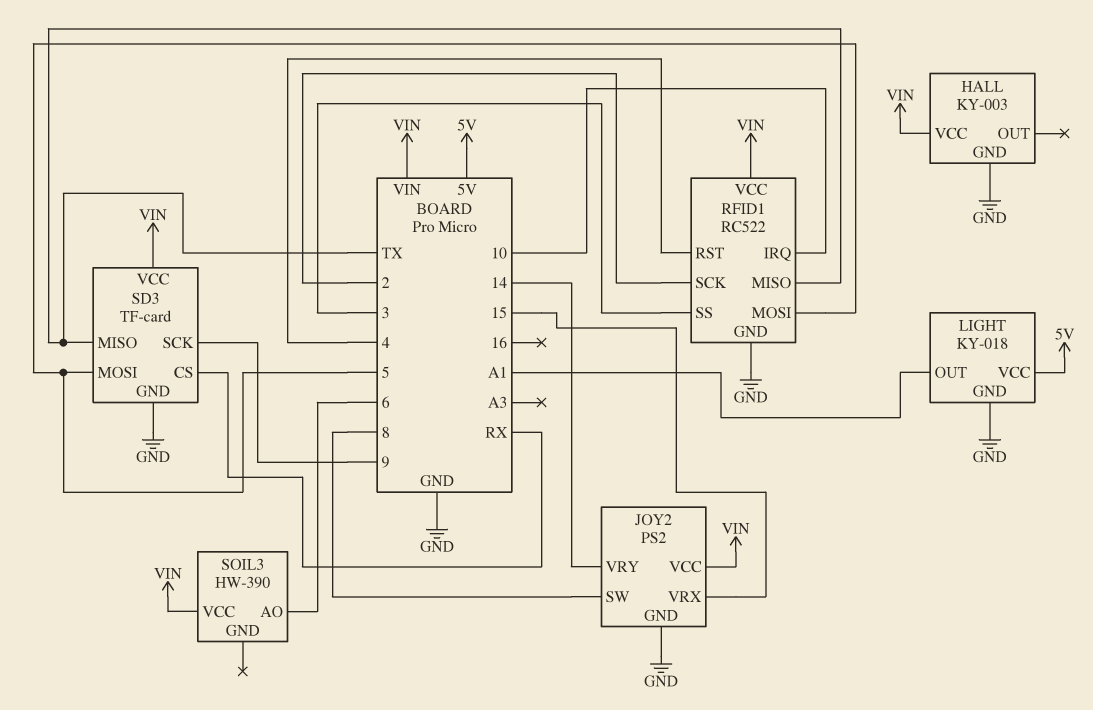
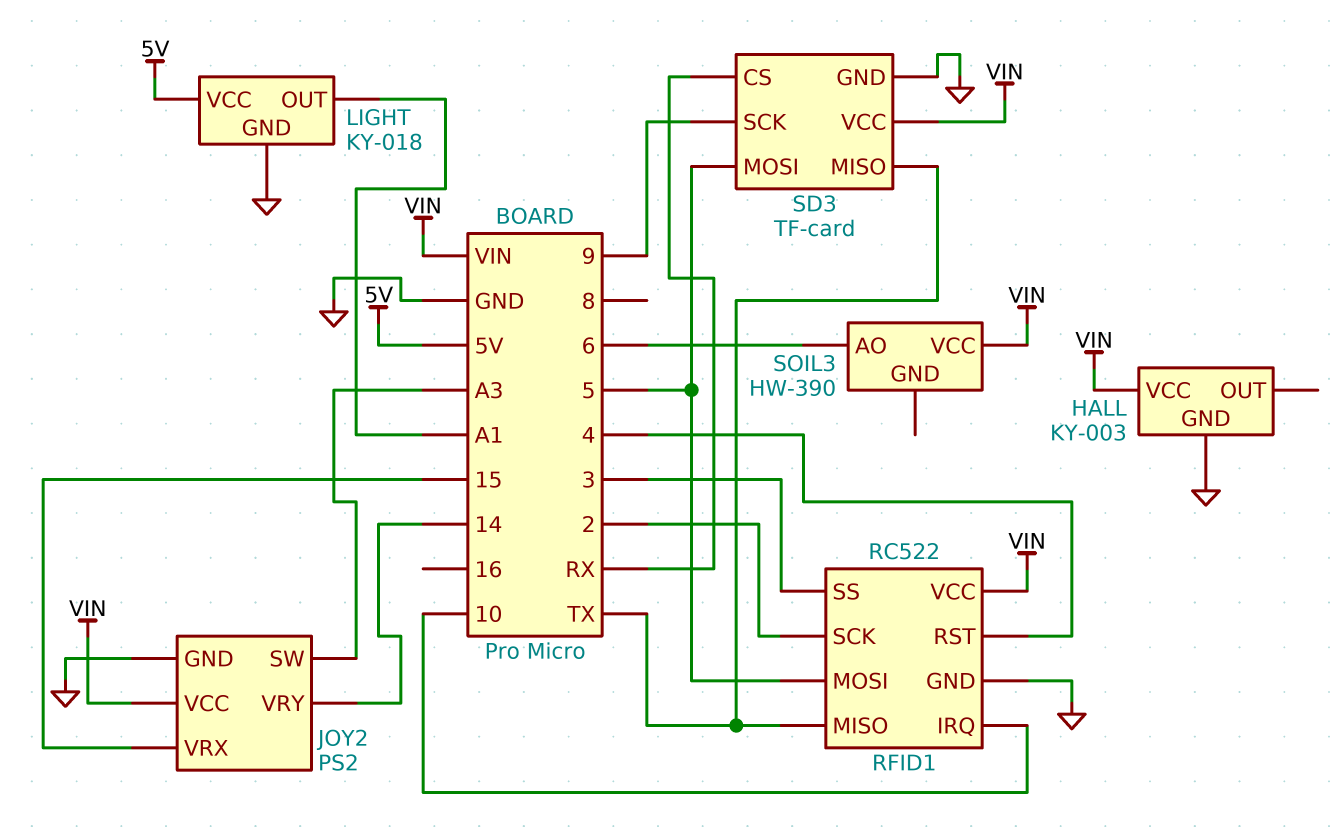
JOY2 pin SW: 8 -> A3

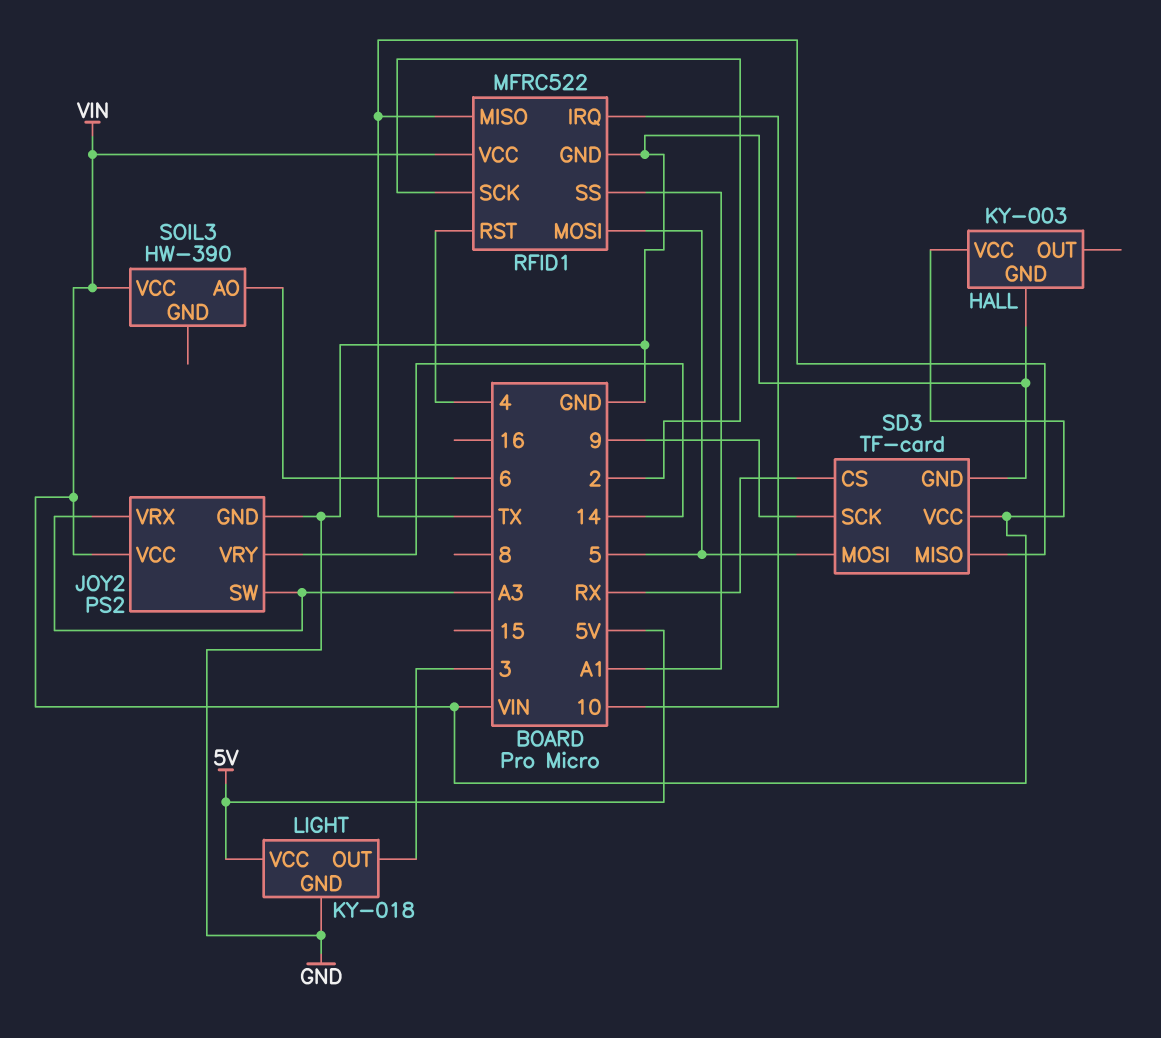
JOY2 pin VRX: 15 -> A3
LIGHT pin OUT: A1 -> 3
RFID1: RC522 -> MFRC522
RFID1 pin SS: 3 -> A1

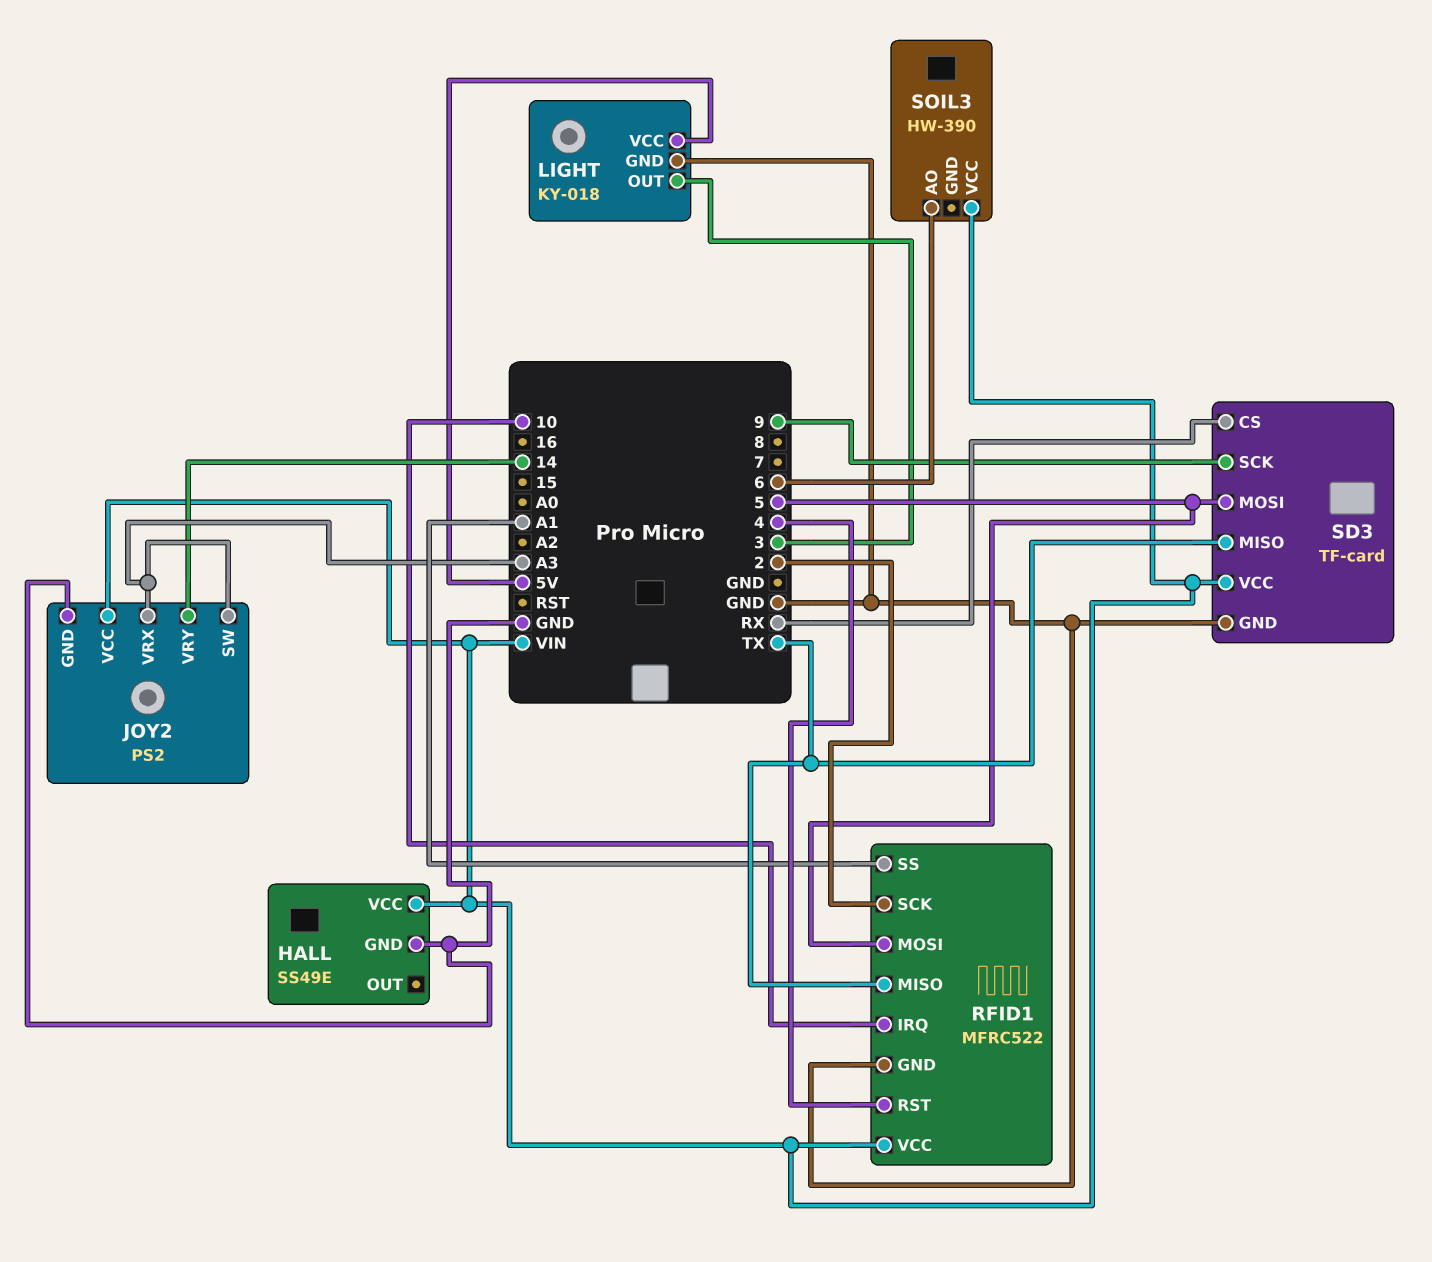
HALL: KY-003 -> SS49E

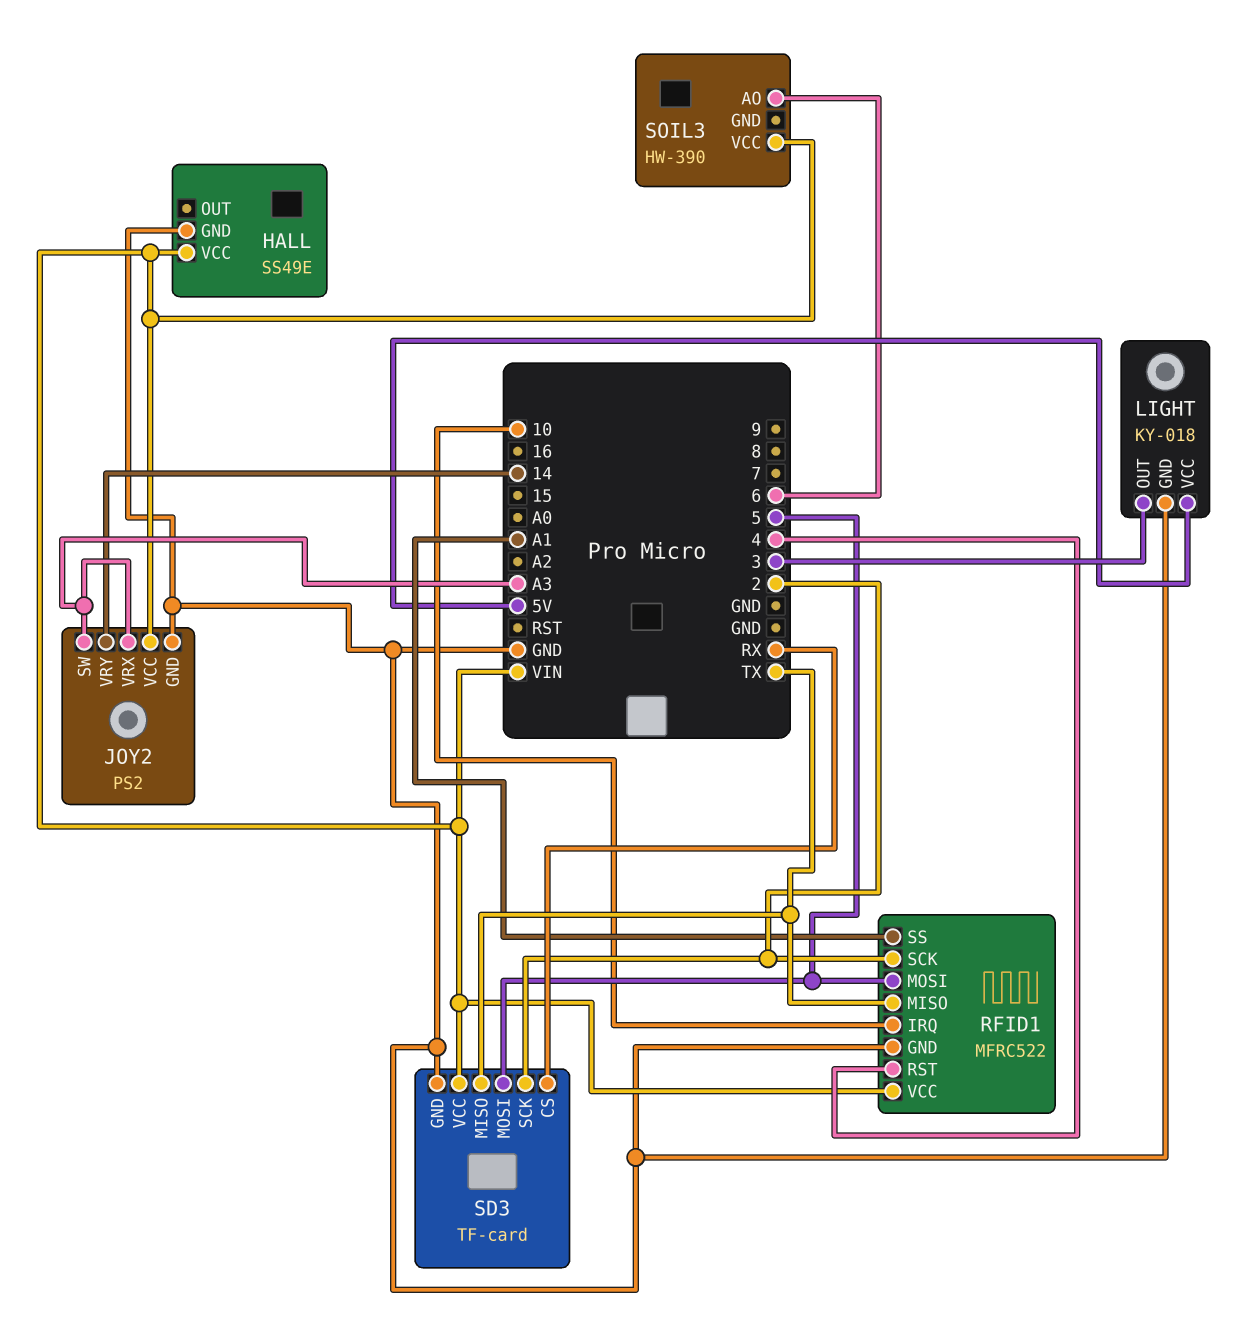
SD3 pin SCK: 9 -> 2

